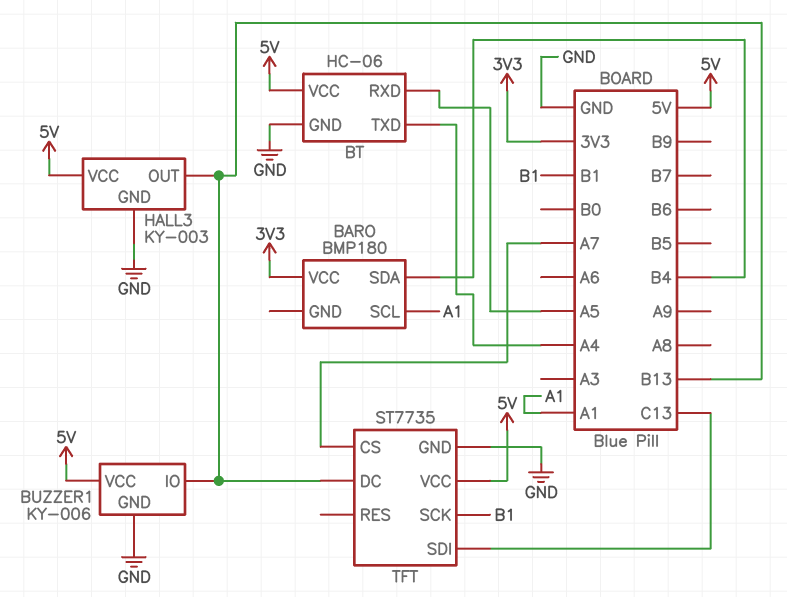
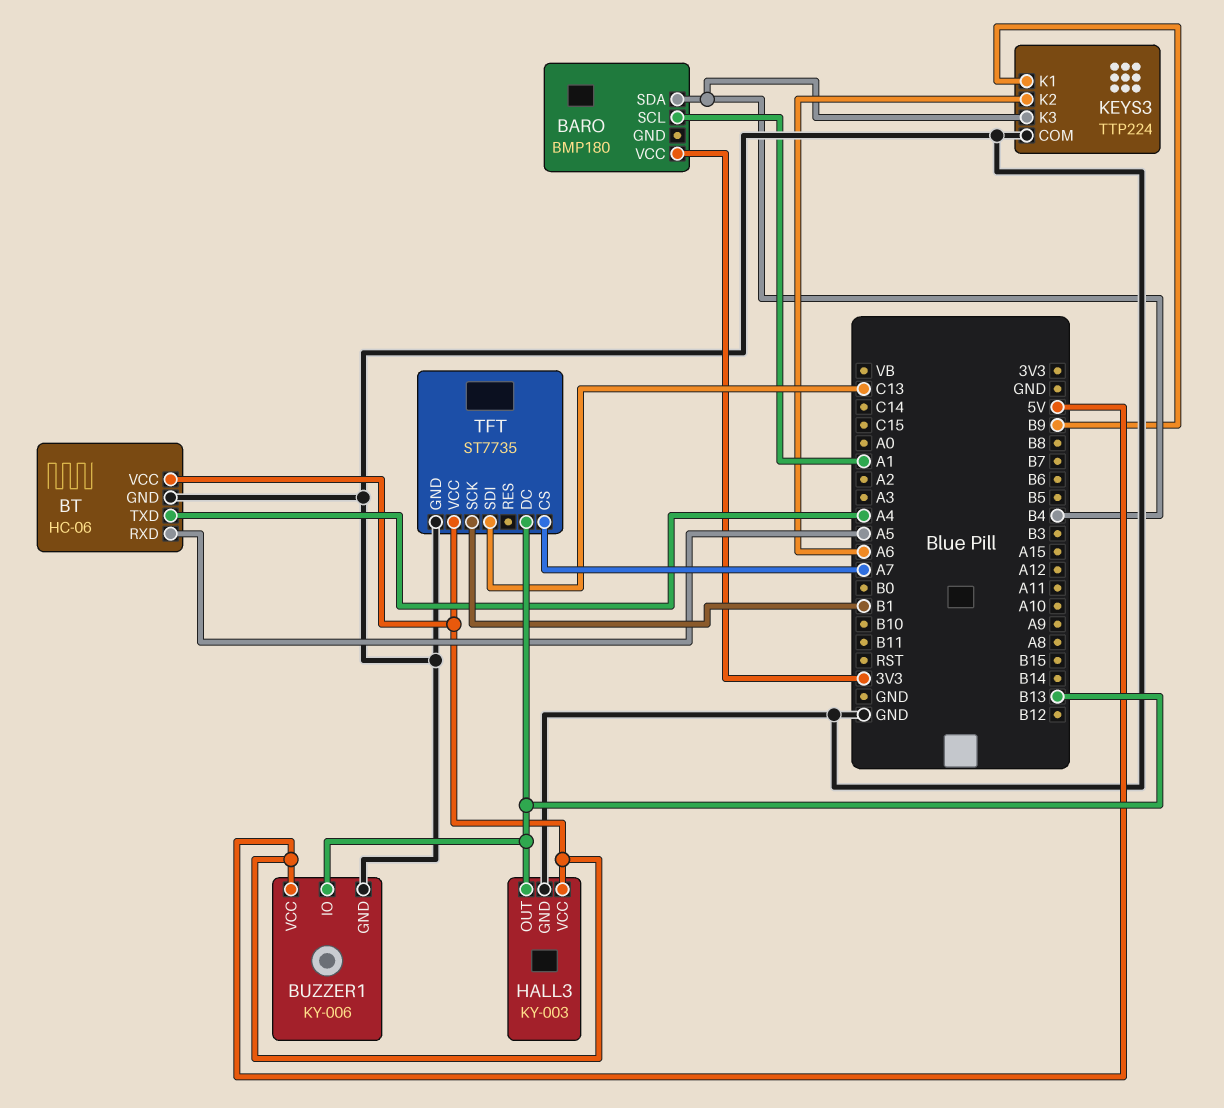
KEYS3: none -> TTP224
KEYS3 pin COM: none -> GND
KEYS3 pin K1: none -> B9
KEYS3 pin K2: none -> A6
KEYS3 pin K3: none -> B4

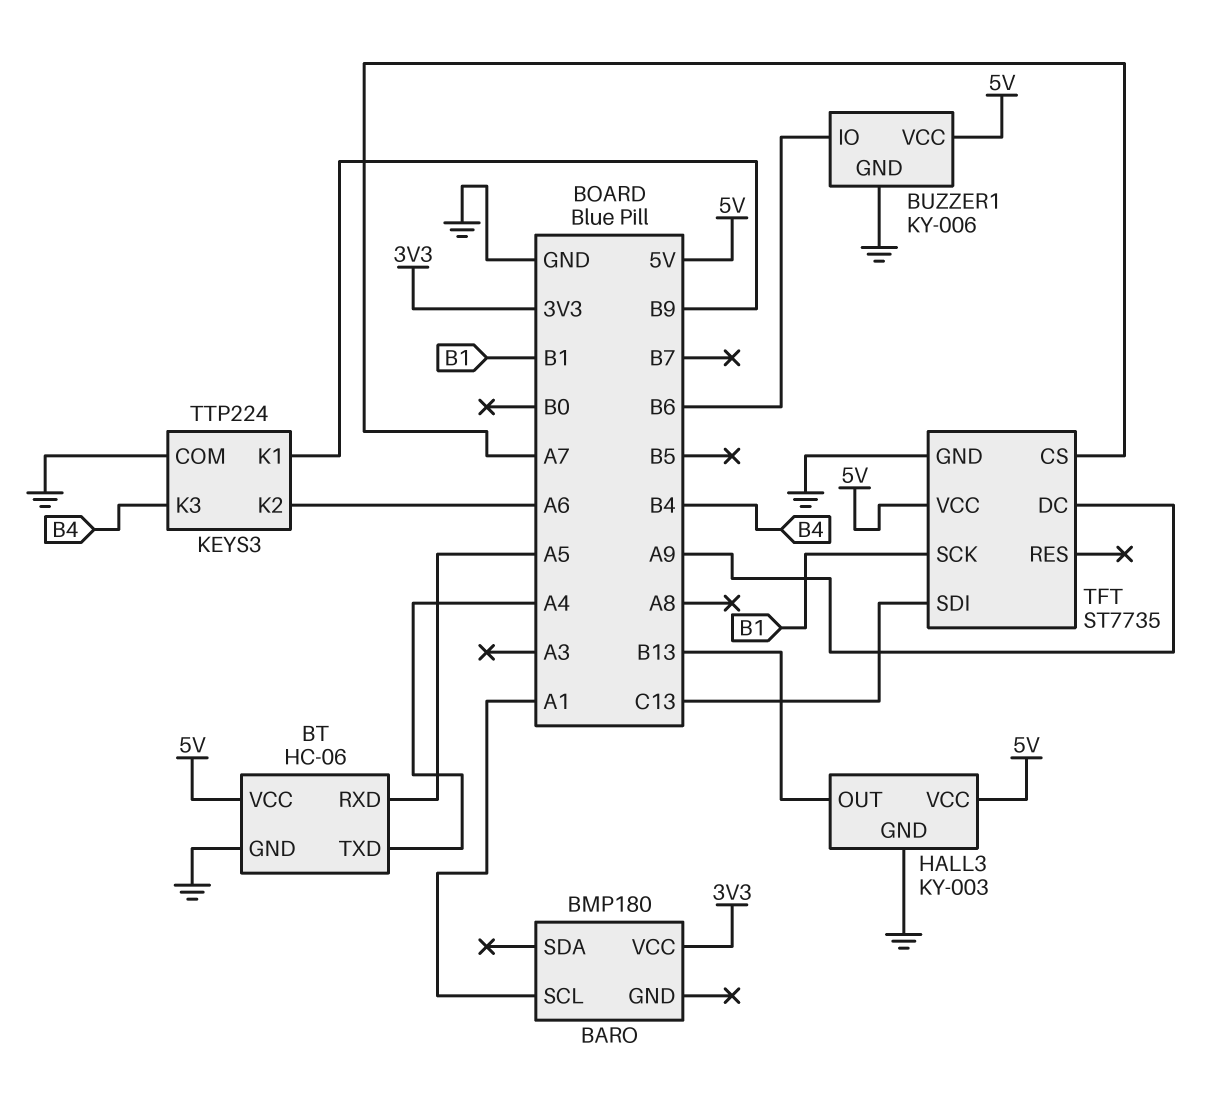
BARO pin SDA: B4 -> none
BUZZER1 pin IO: B13 -> B6
TFT pin DC: B13 -> A9

